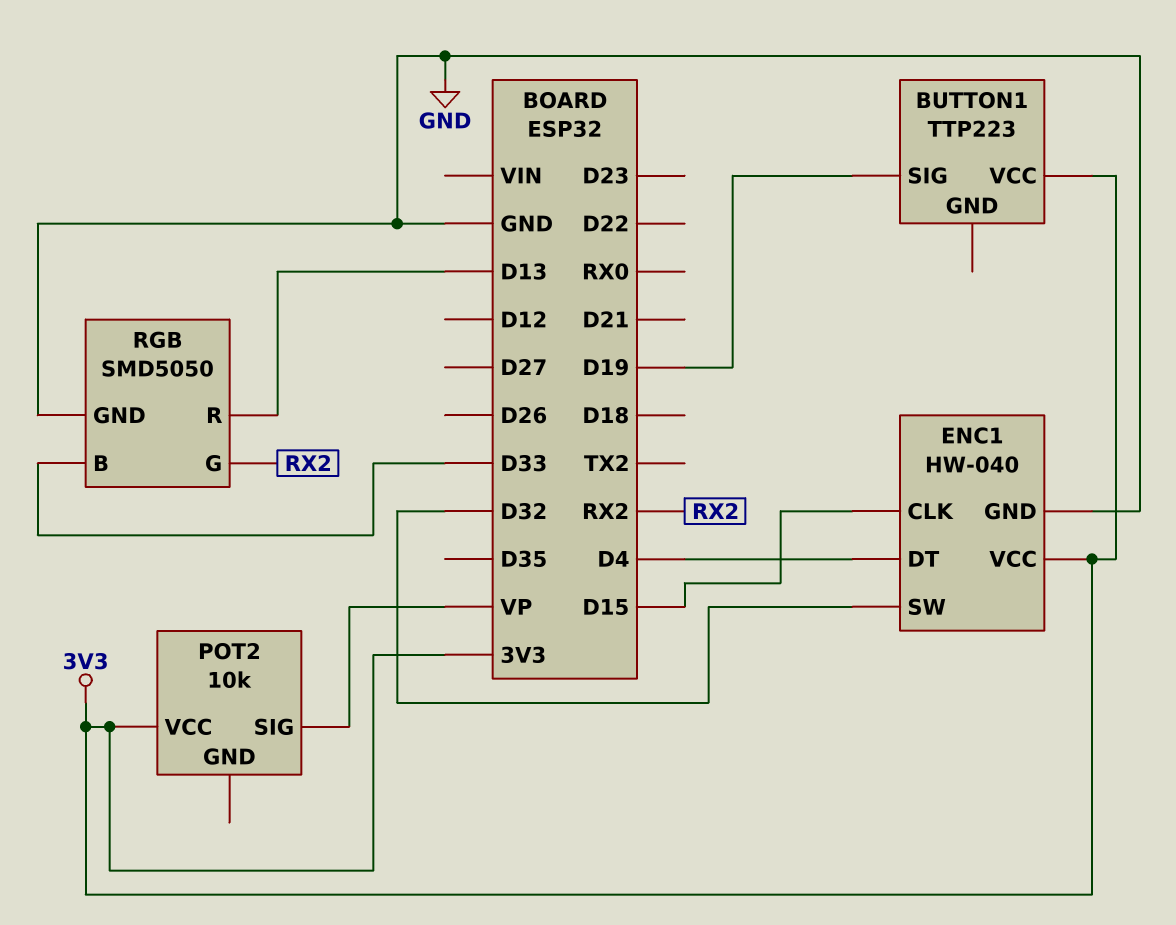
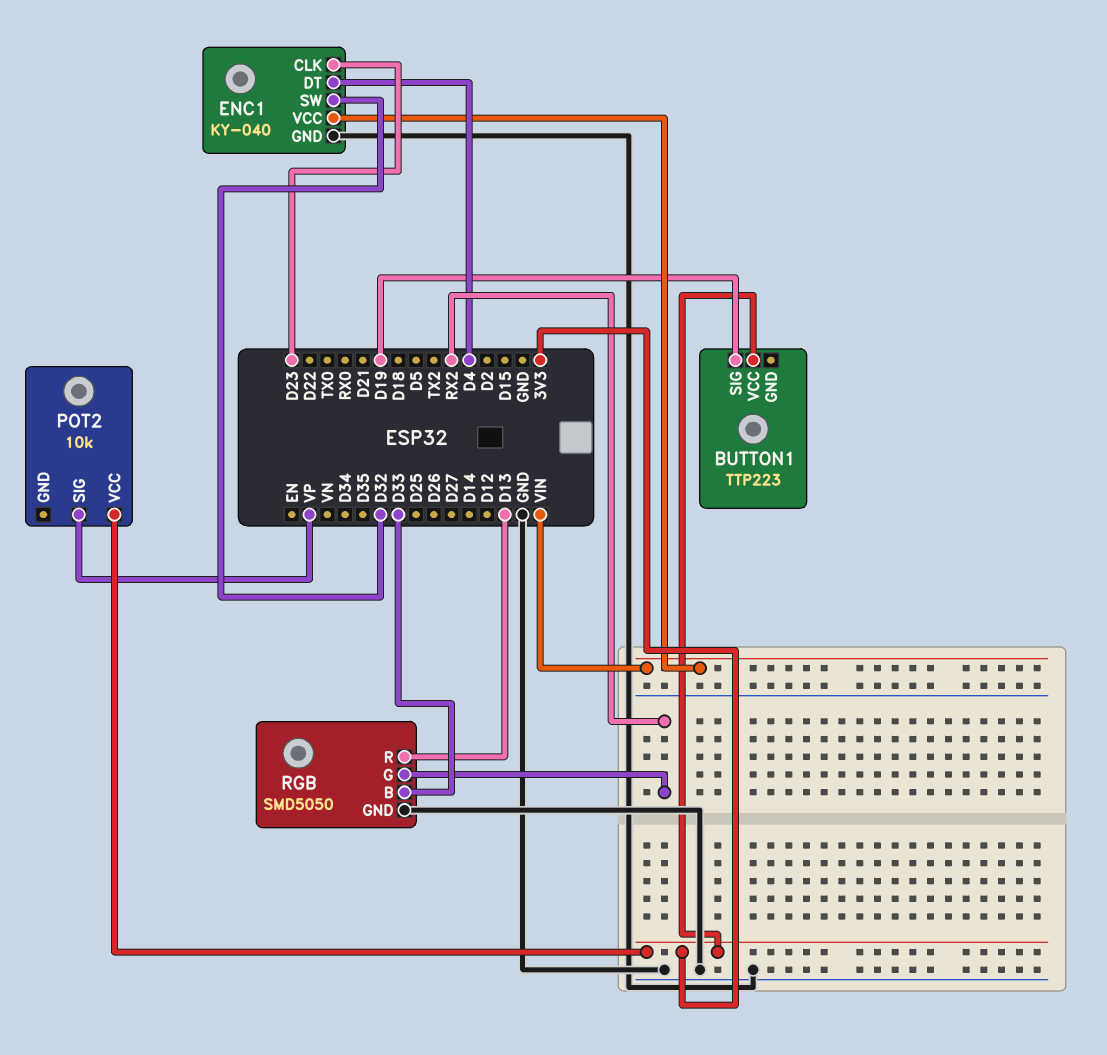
ENC1: HW-040 -> KY-040
ENC1 pin CLK: D15 -> D23
ENC1 pin VCC: 3V3 -> VIN

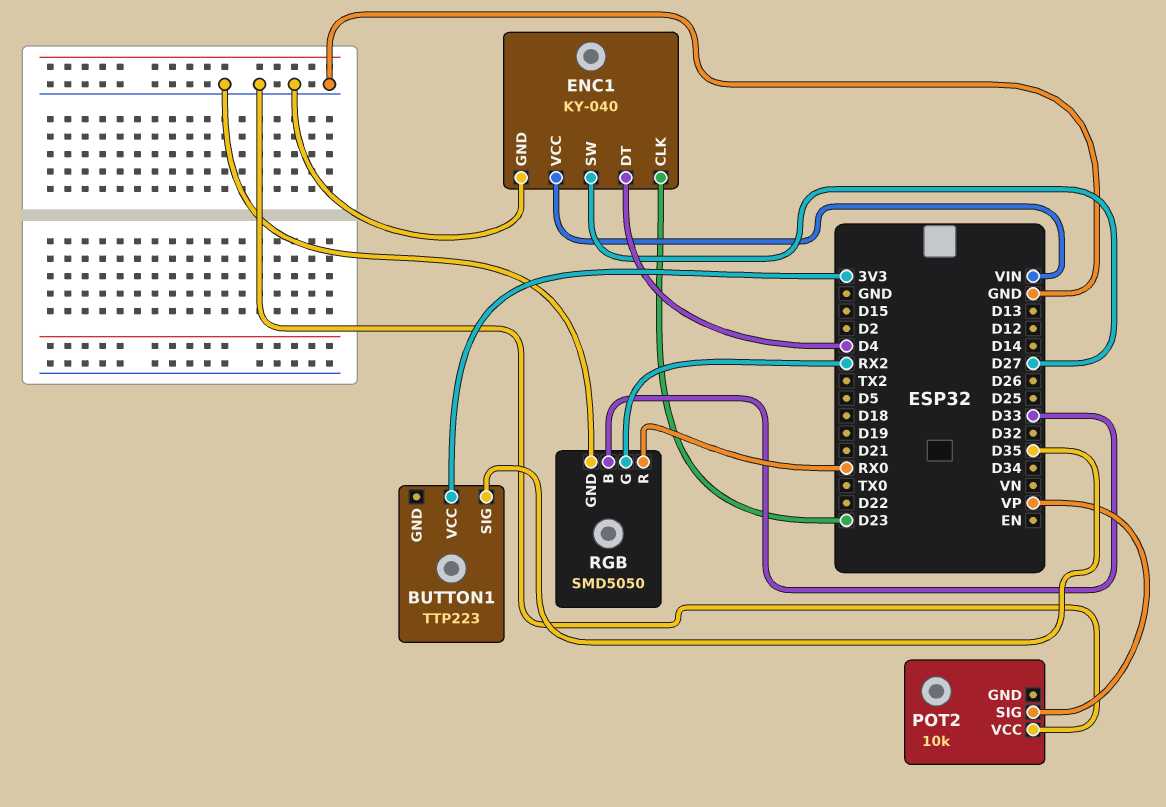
BUTTON1 pin SIG: D19 -> D35
ENC1 pin SW: D32 -> D27
POT2 pin VCC: 3V3 -> GND
RGB pin R: D13 -> RX0

